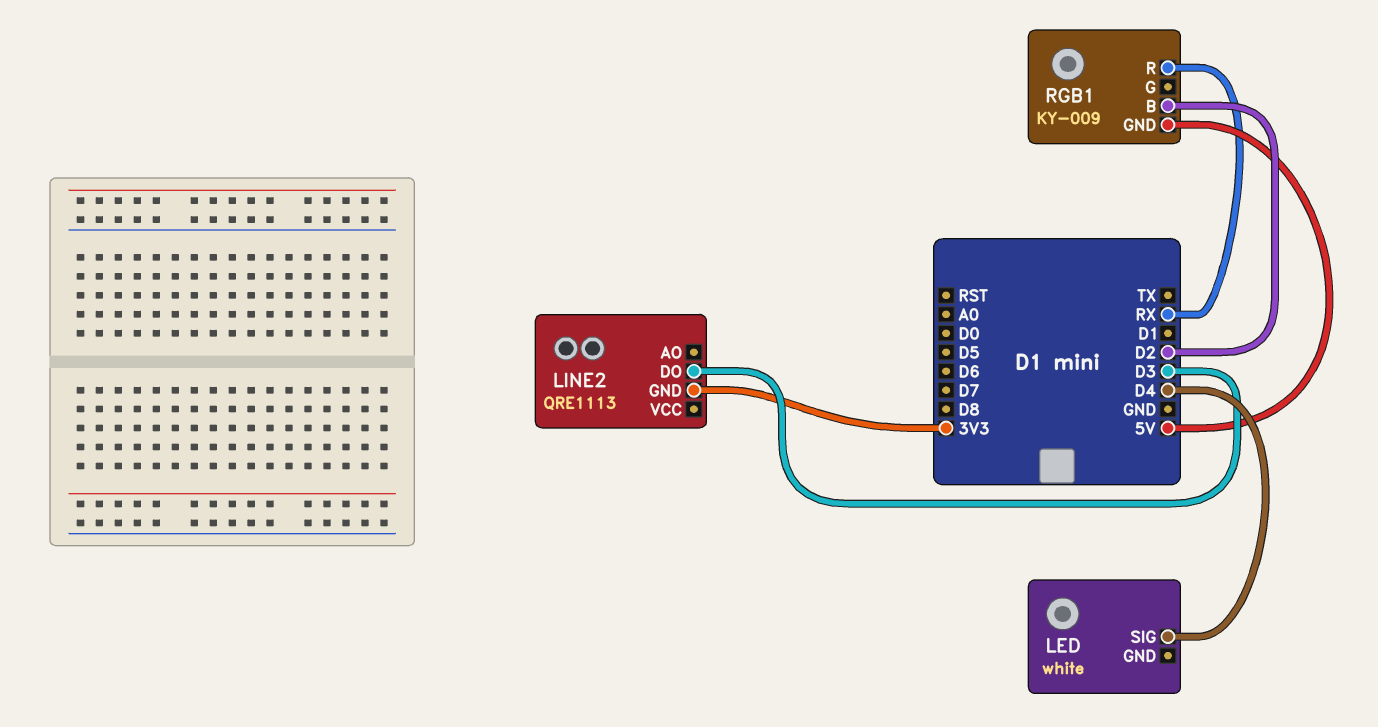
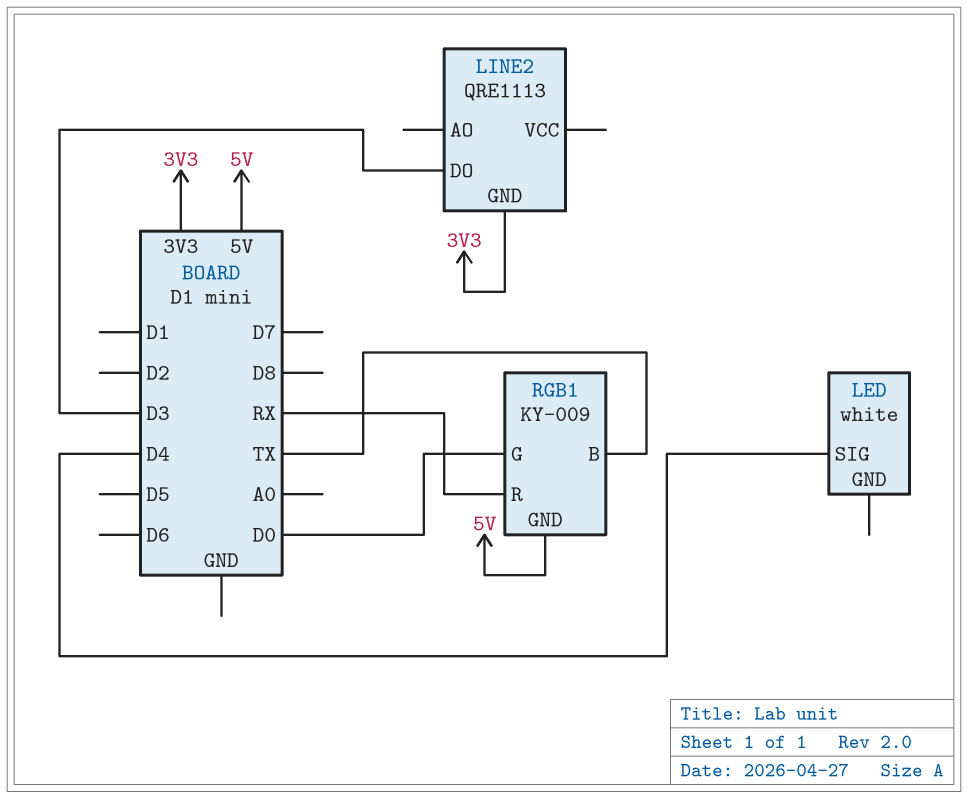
RGB1 pin B: D2 -> TX
RGB1 pin G: none -> D0

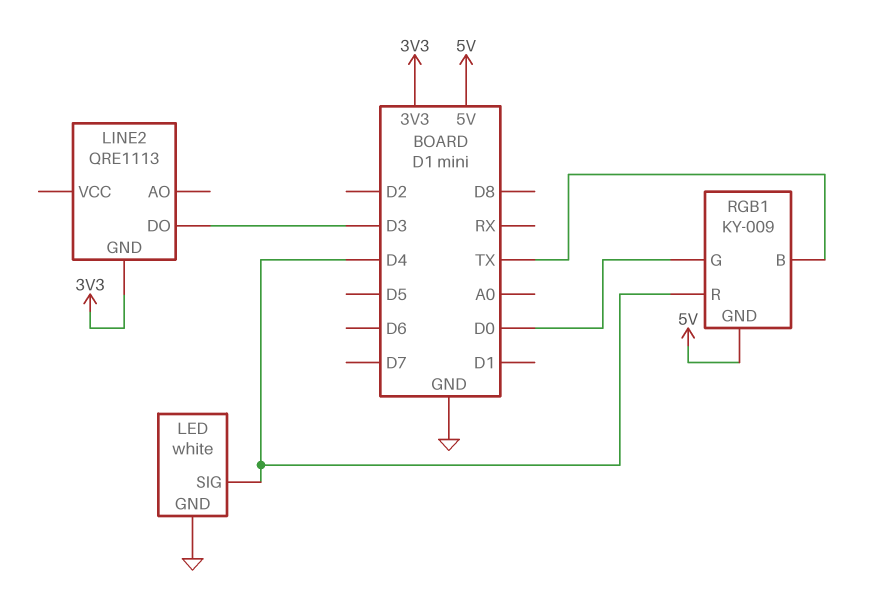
LED pin GND: none -> GND
RGB1 pin R: RX -> D4

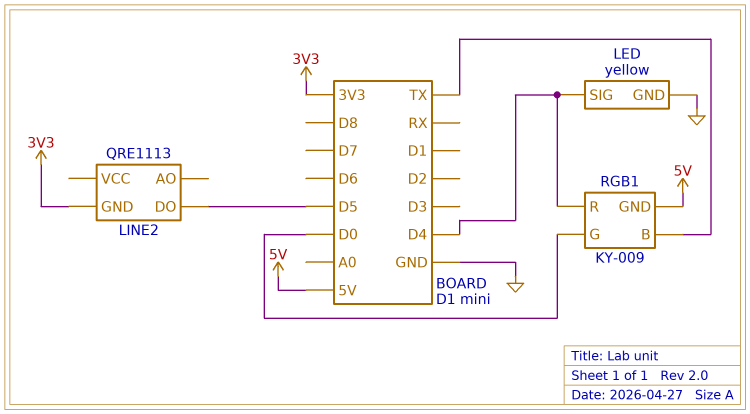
LED: white -> yellow
LINE2 pin DO: D3 -> D5

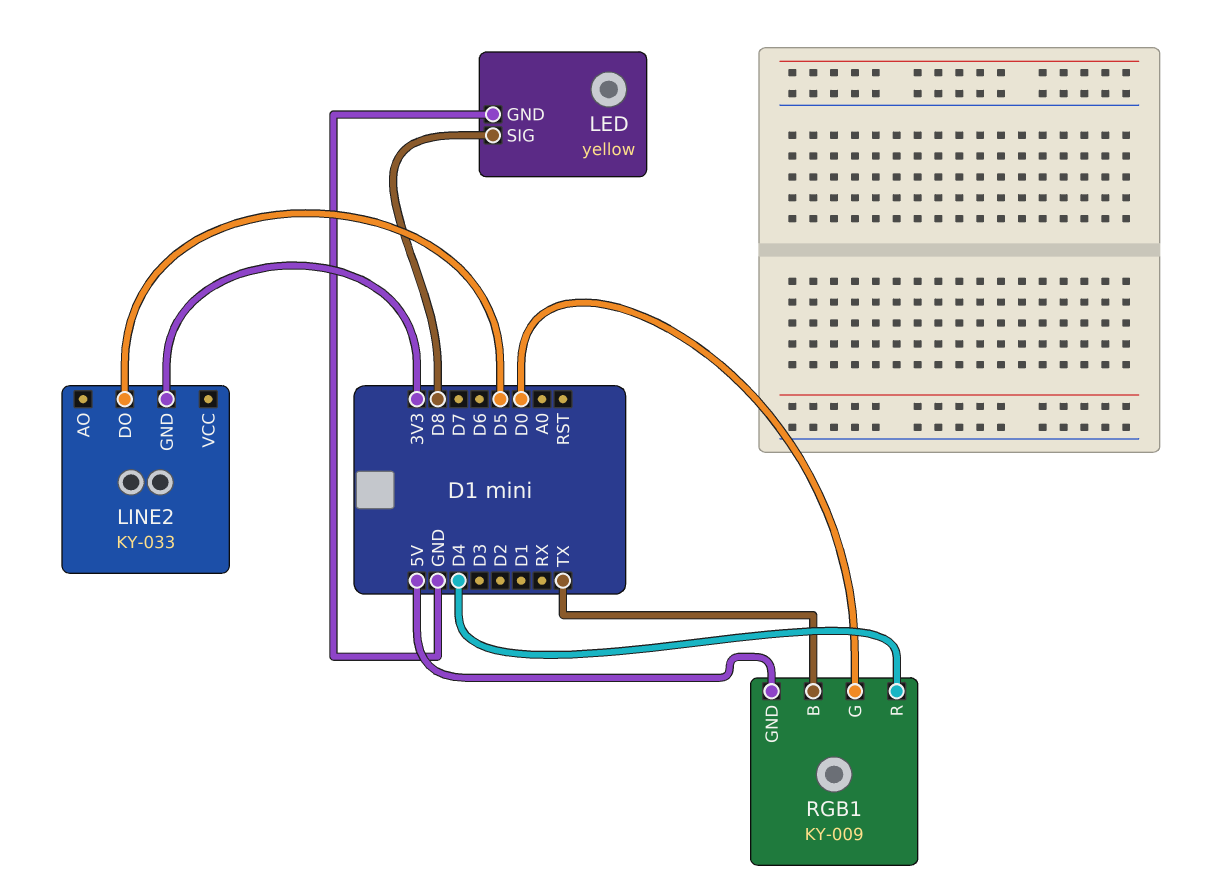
LED pin SIG: D4 -> D8
LINE2: QRE1113 -> KY-033

